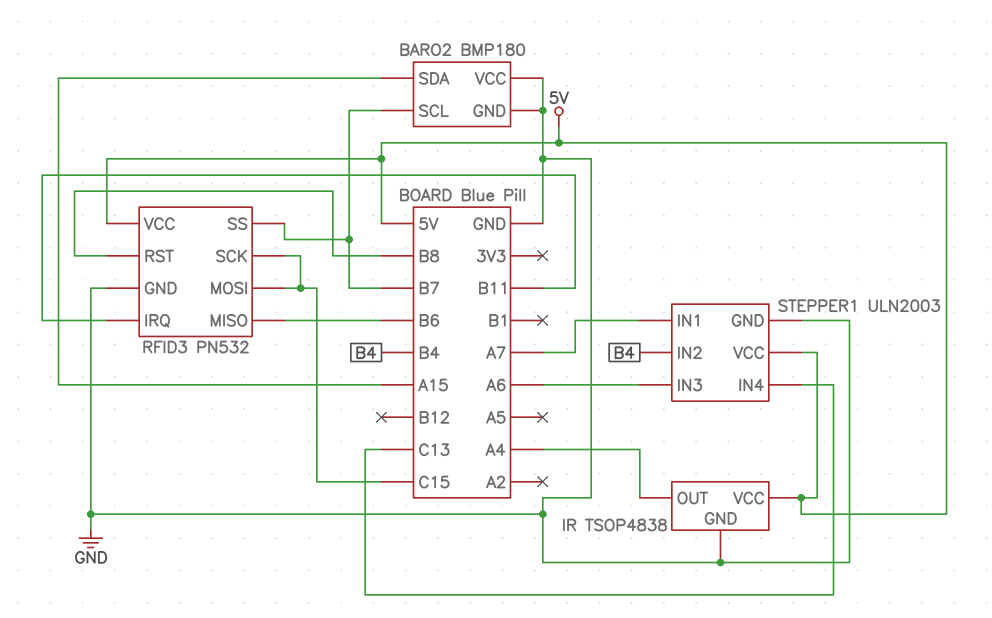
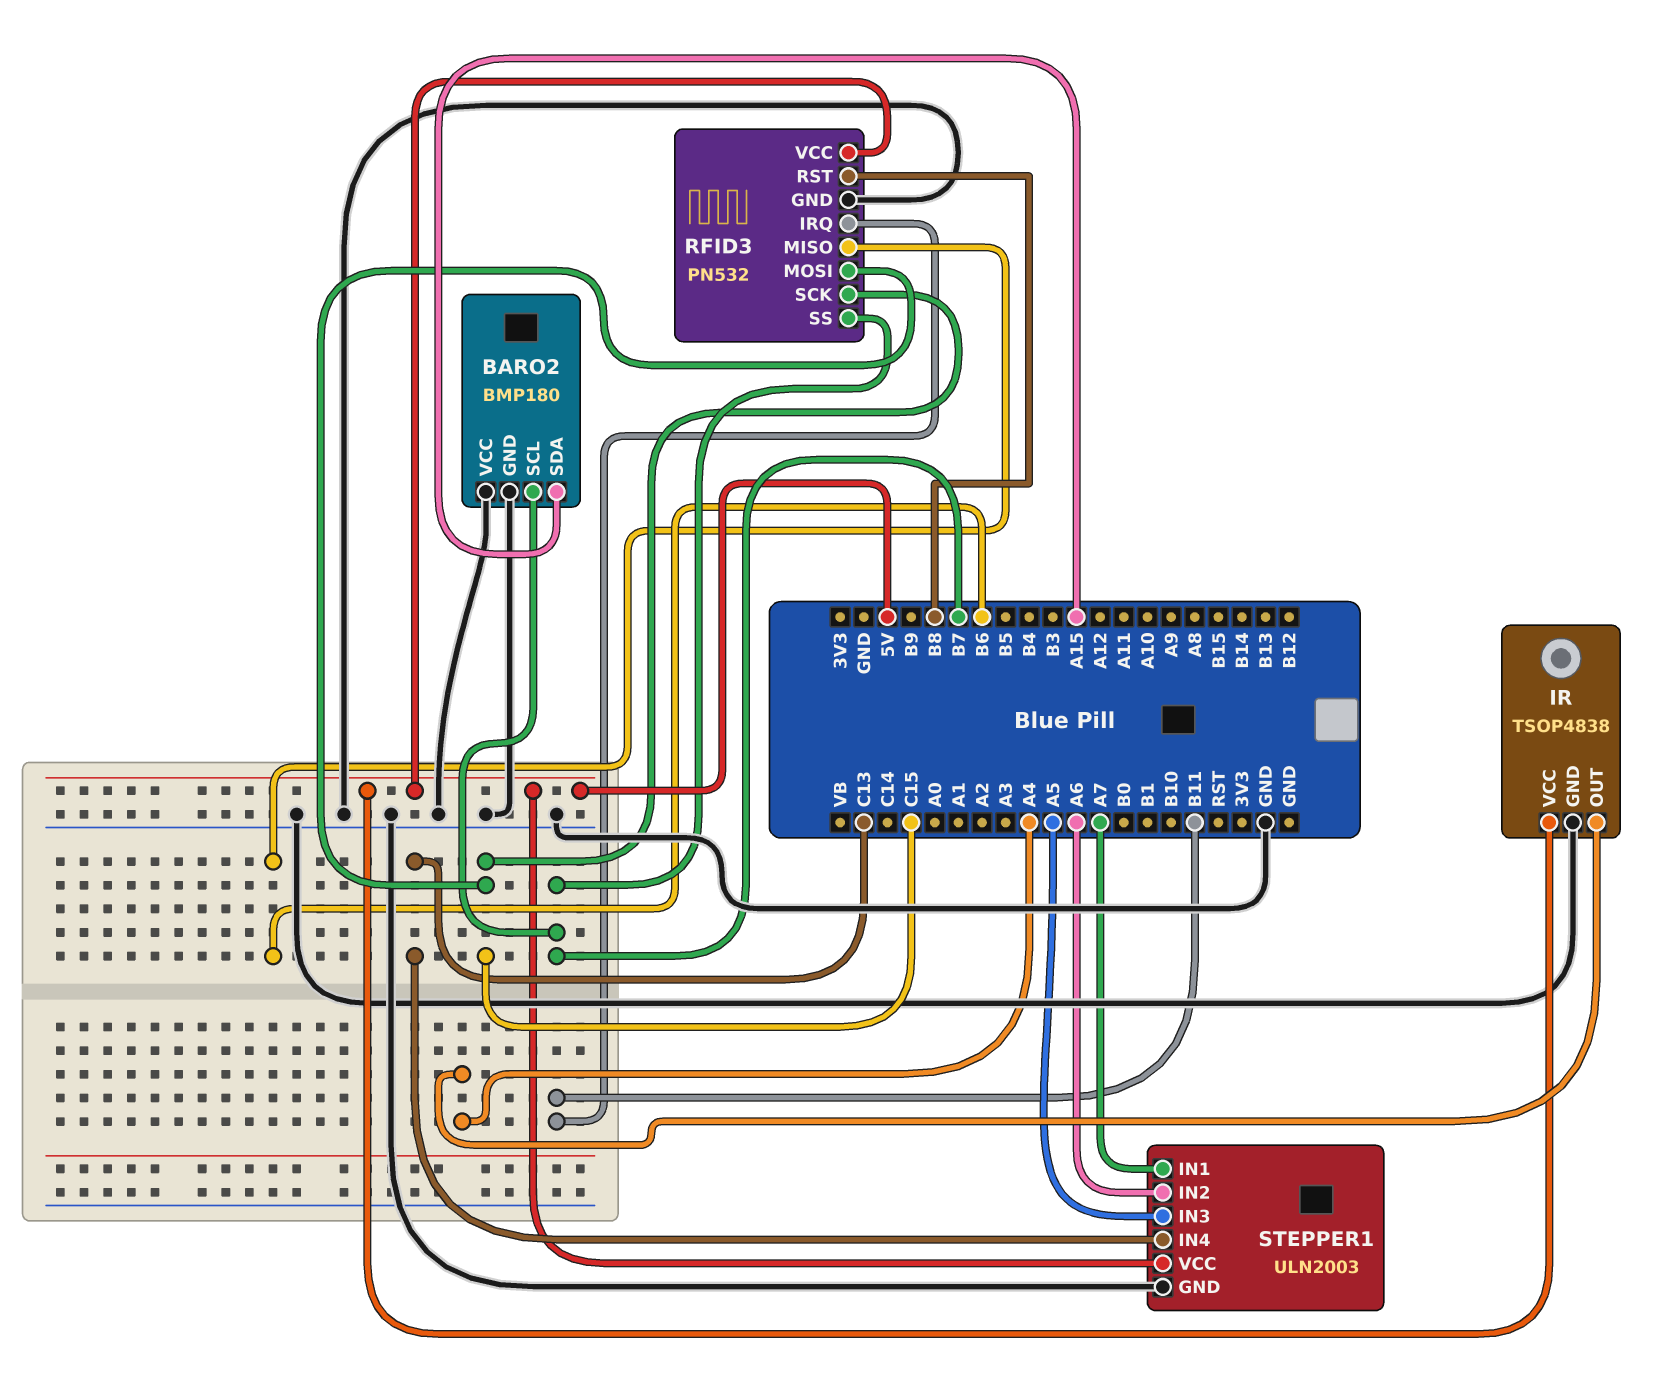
STEPPER1 pin IN2: B4 -> A6
STEPPER1 pin IN3: A6 -> A5

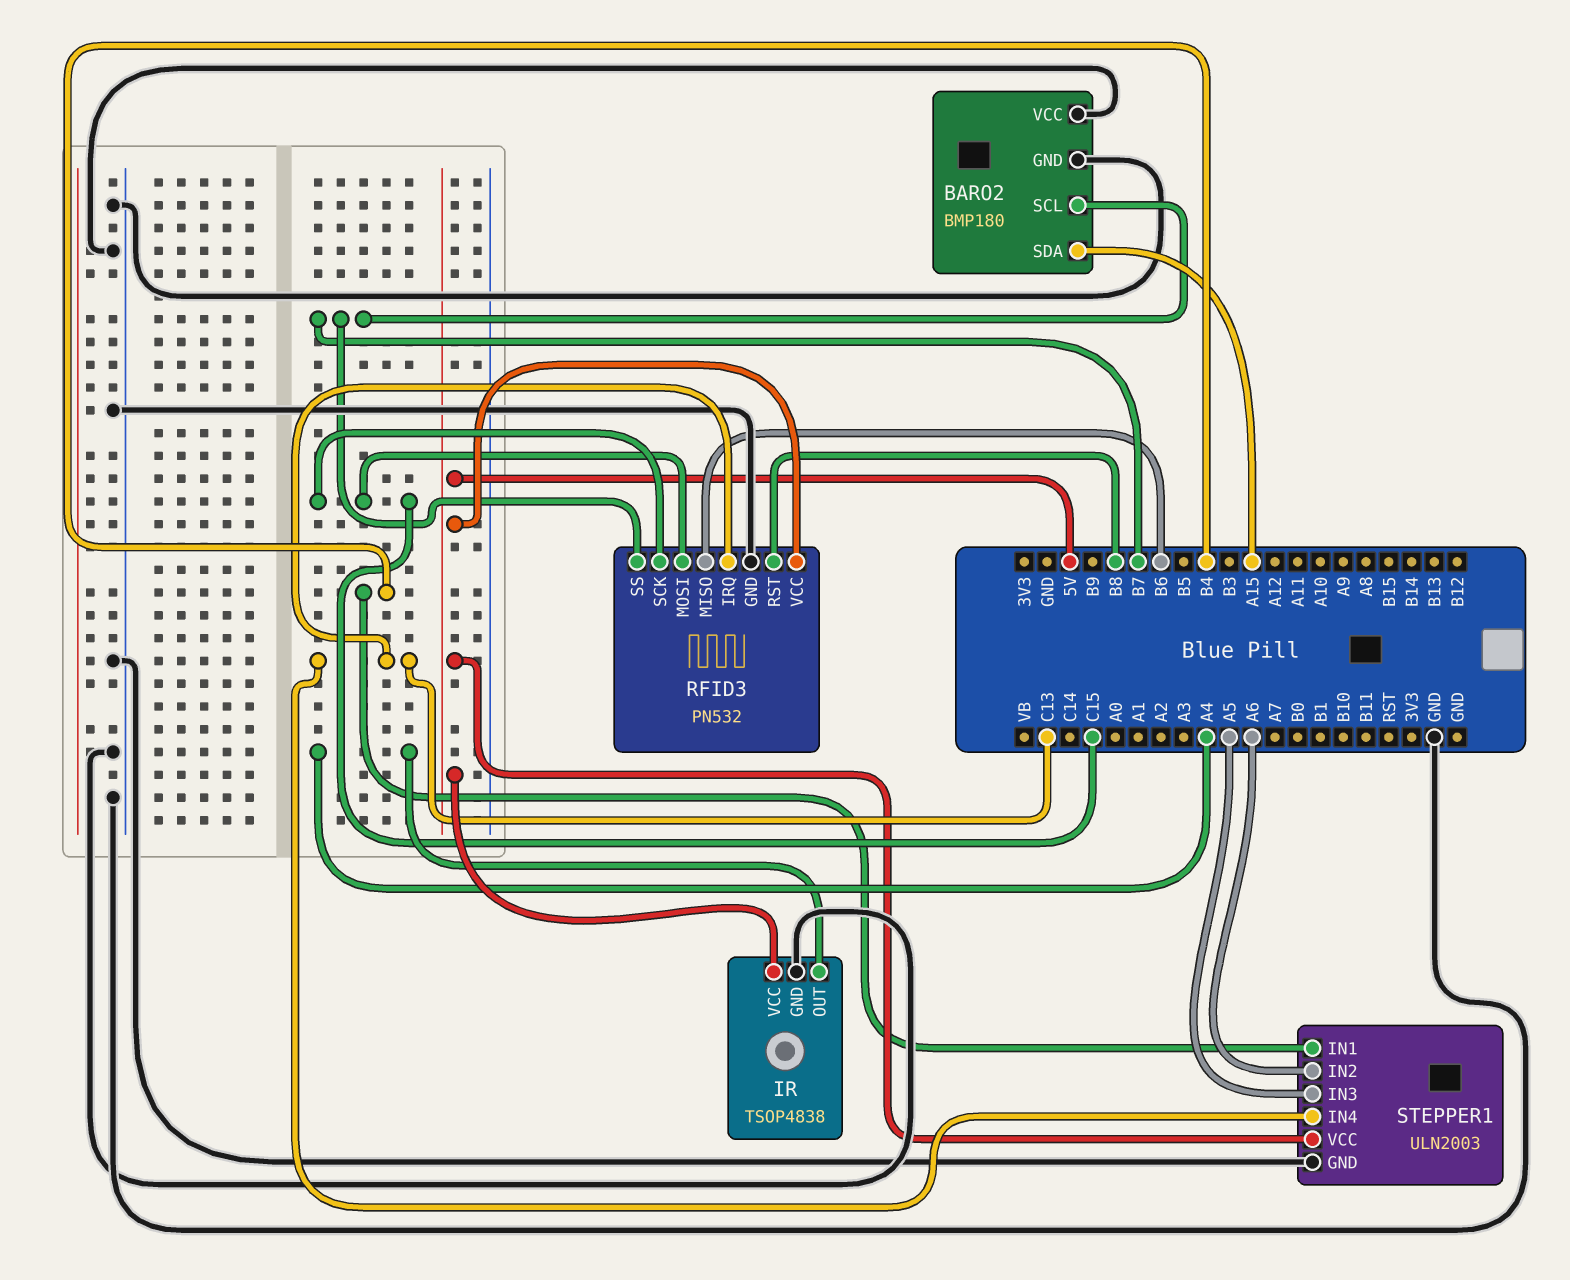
RFID3 pin IRQ: B11 -> C13
STEPPER1 pin IN1: A7 -> B4

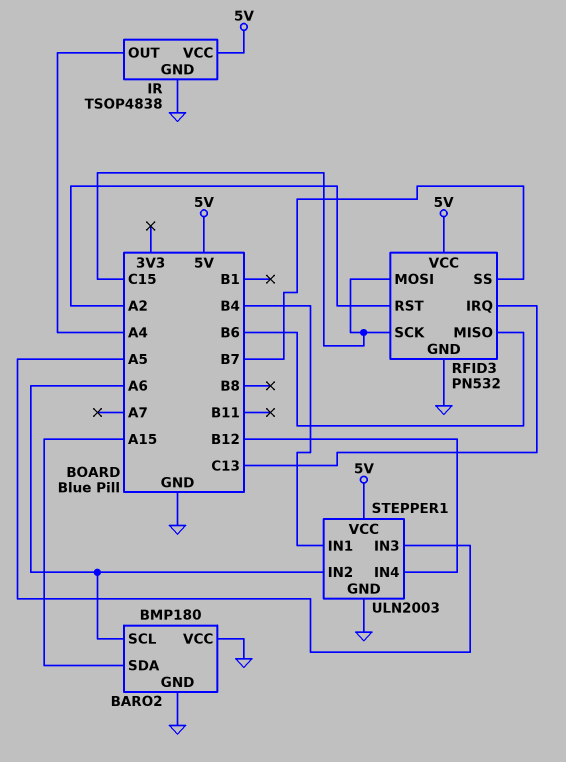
BARO2 pin SCL: B7 -> A6
RFID3 pin RST: B8 -> A2
STEPPER1 pin IN4: C13 -> B12

